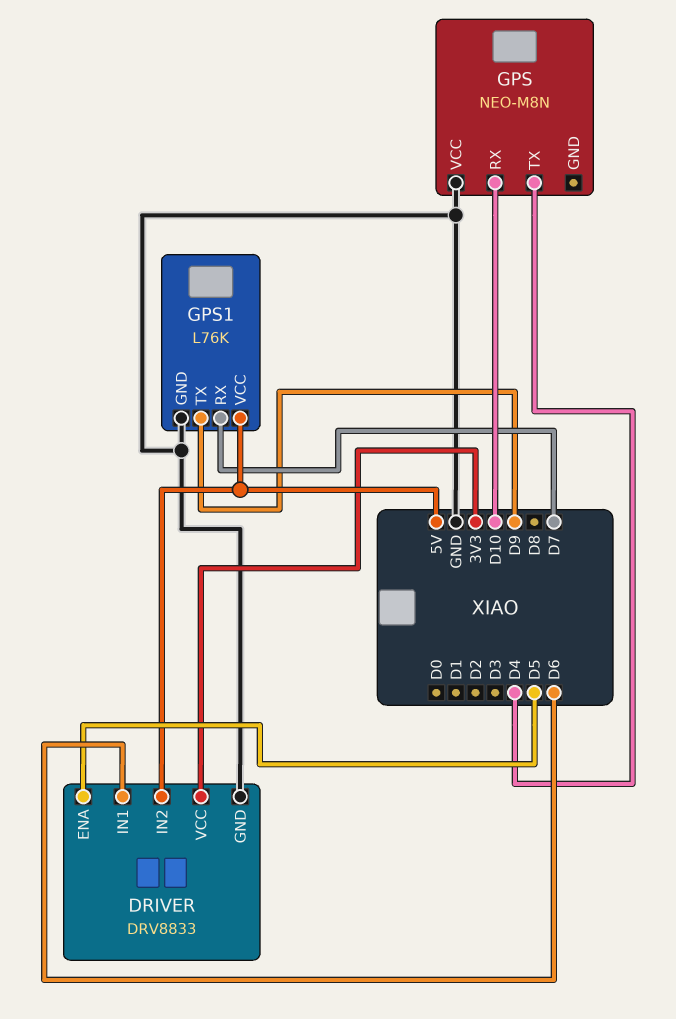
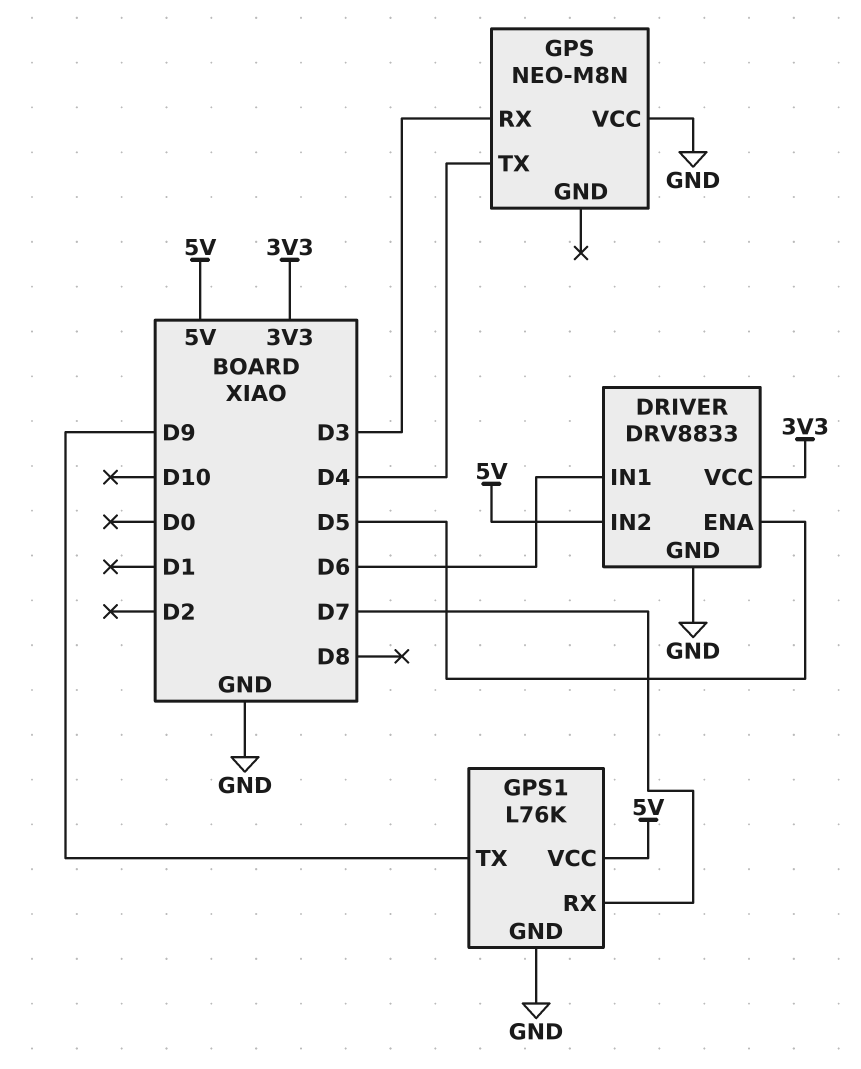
GPS pin RX: D10 -> D3

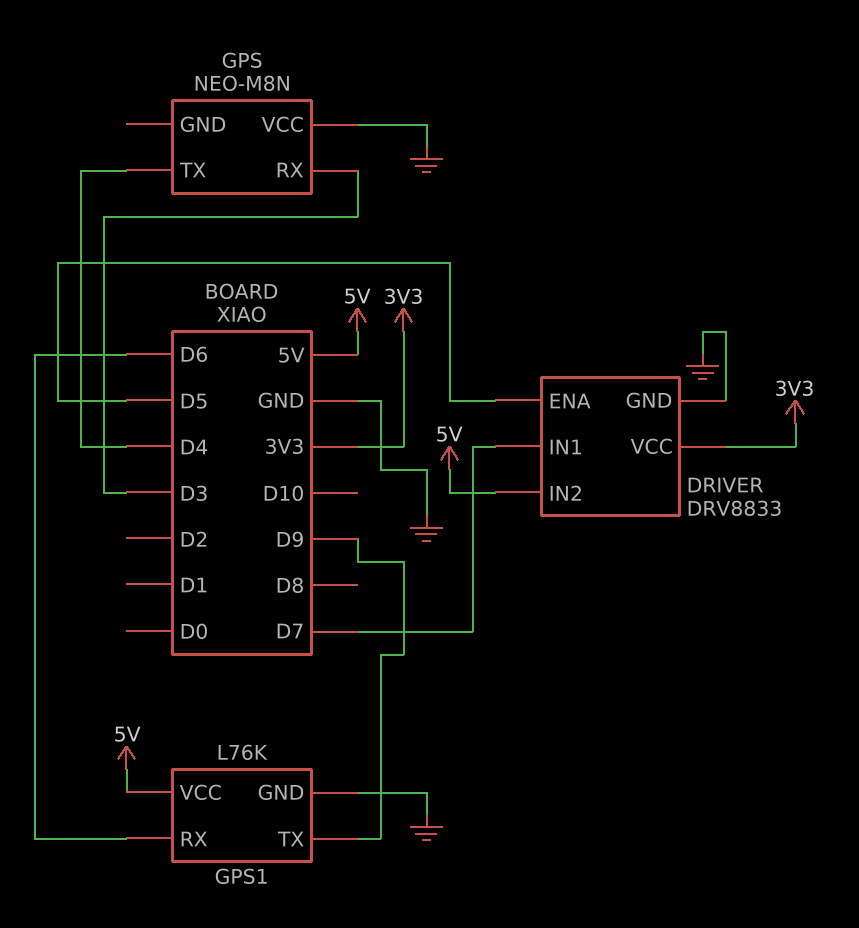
DRIVER pin IN1: D6 -> D7
GPS1 pin RX: D7 -> D6

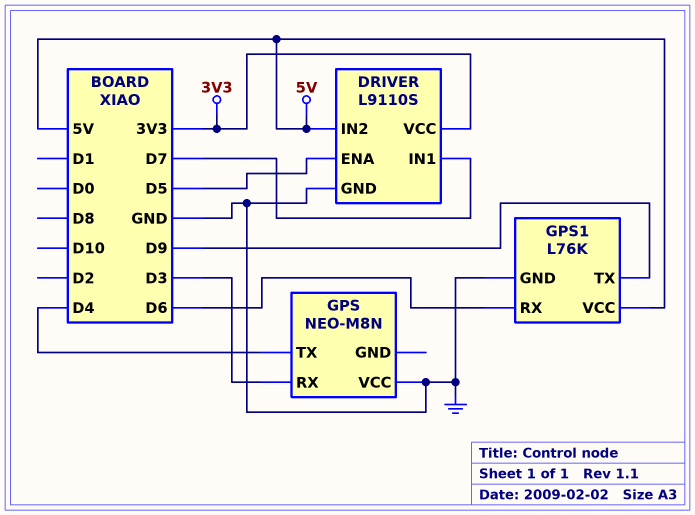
DRIVER: DRV8833 -> L9110S

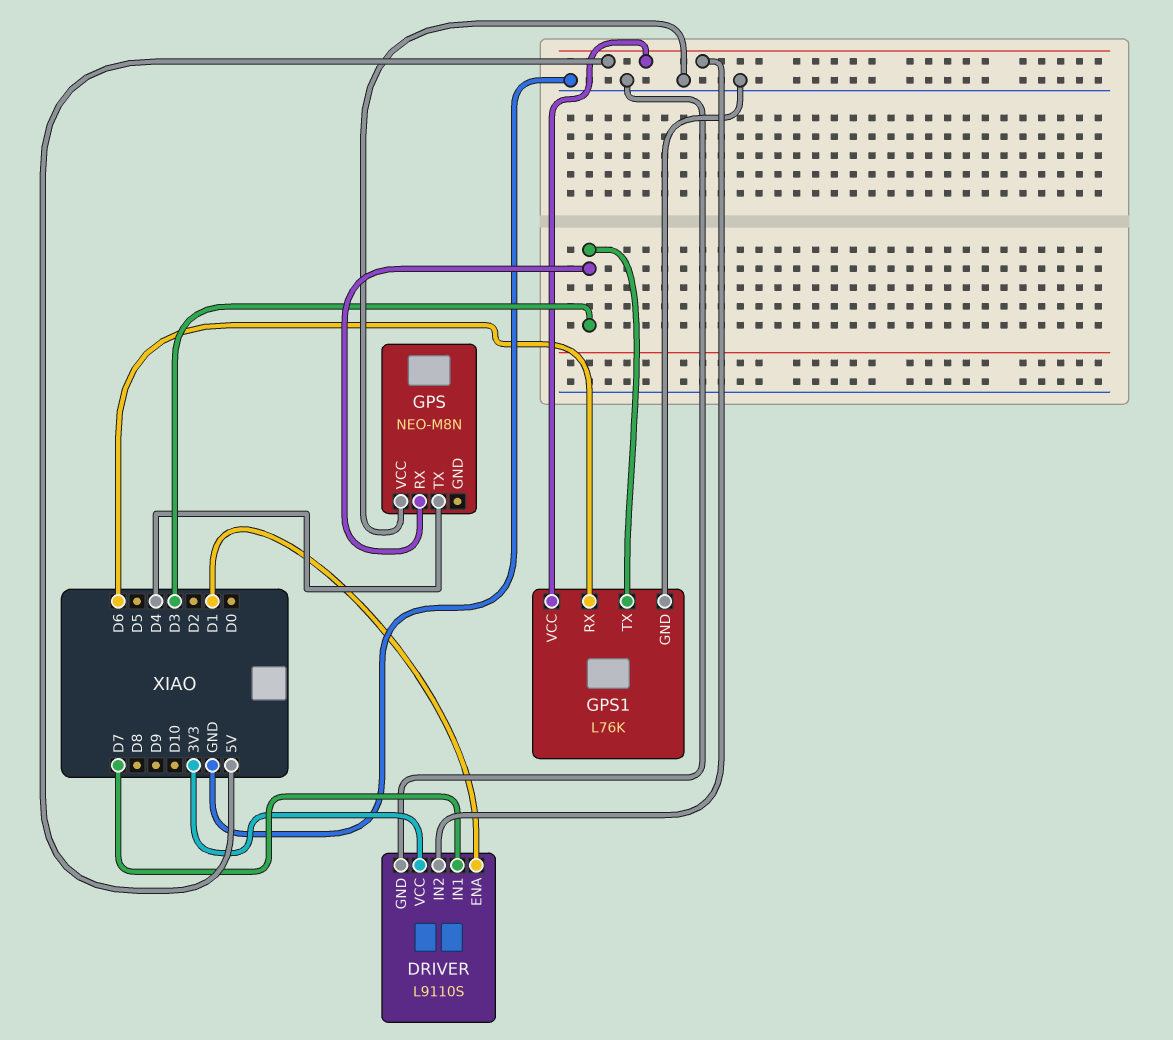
DRIVER pin ENA: D5 -> D1
GPS1 pin TX: D9 -> D3

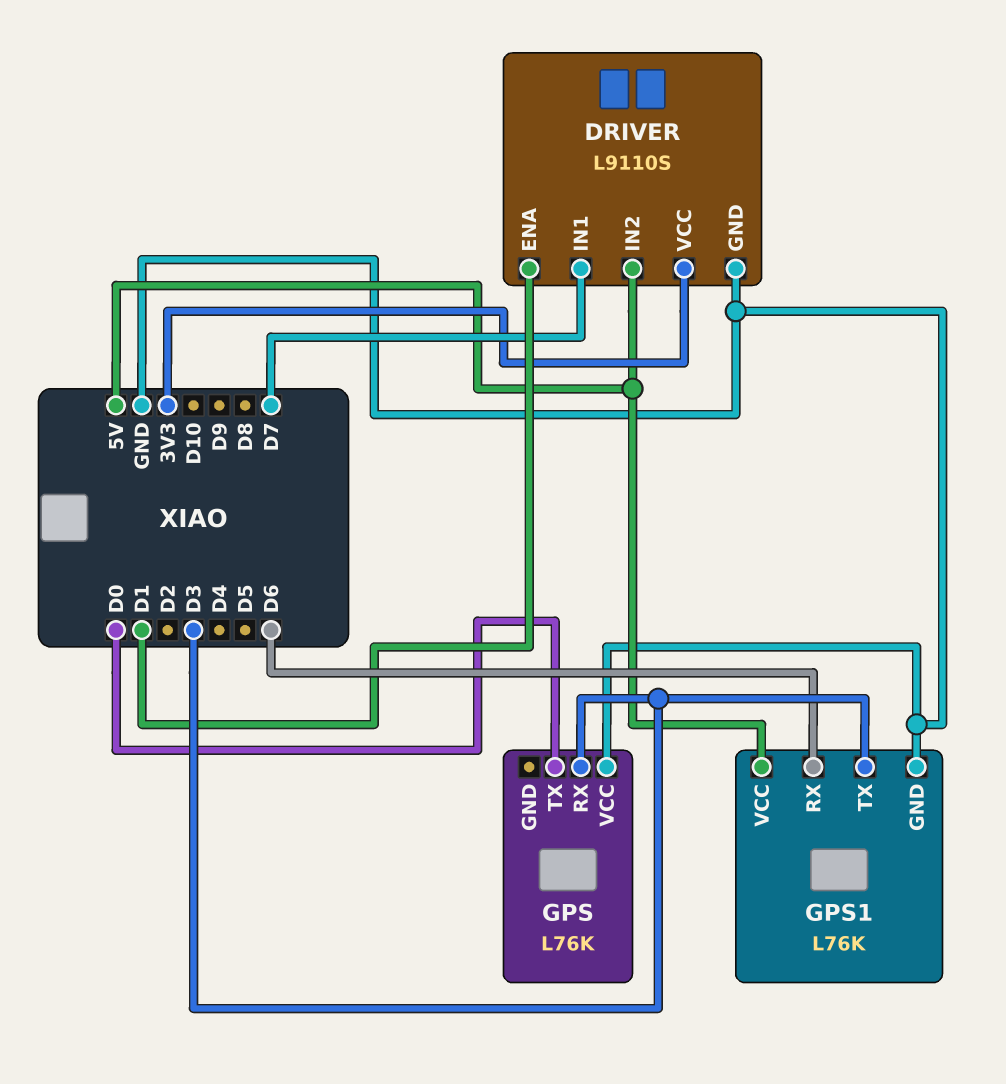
GPS: NEO-M8N -> L76K
GPS pin TX: D4 -> D0

